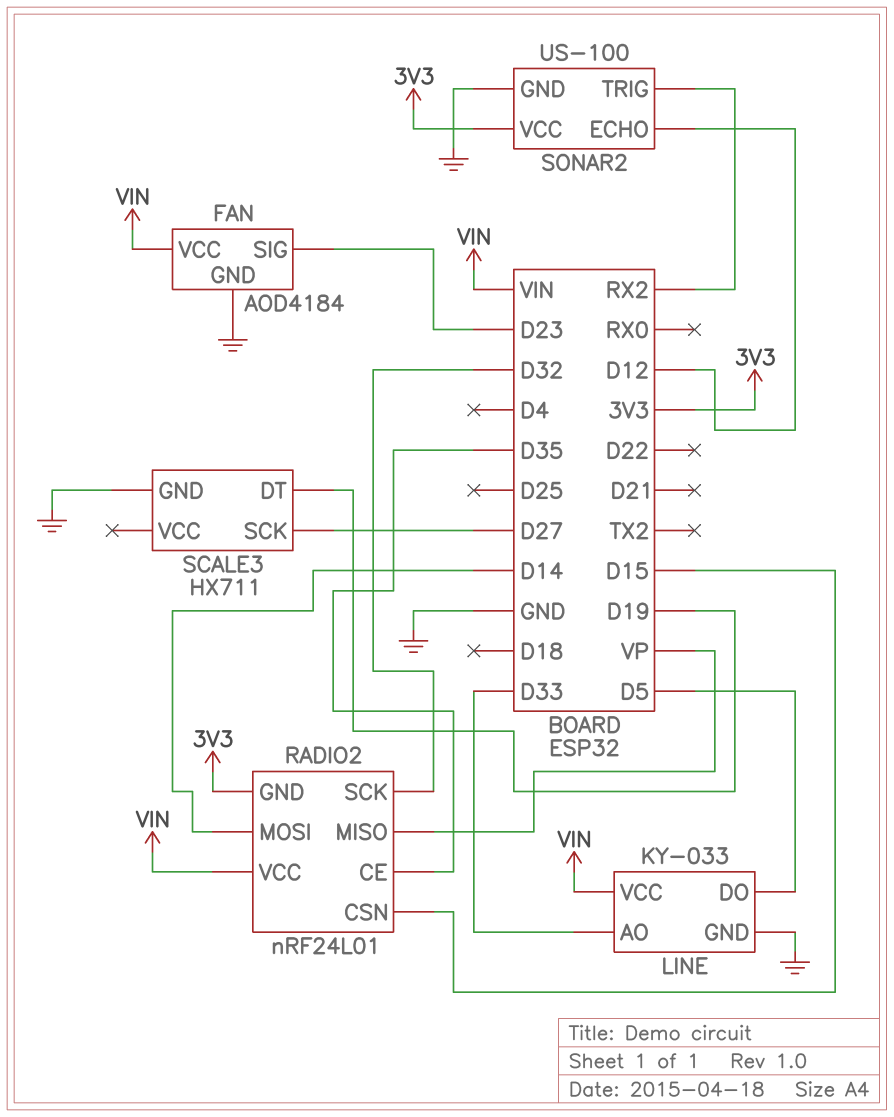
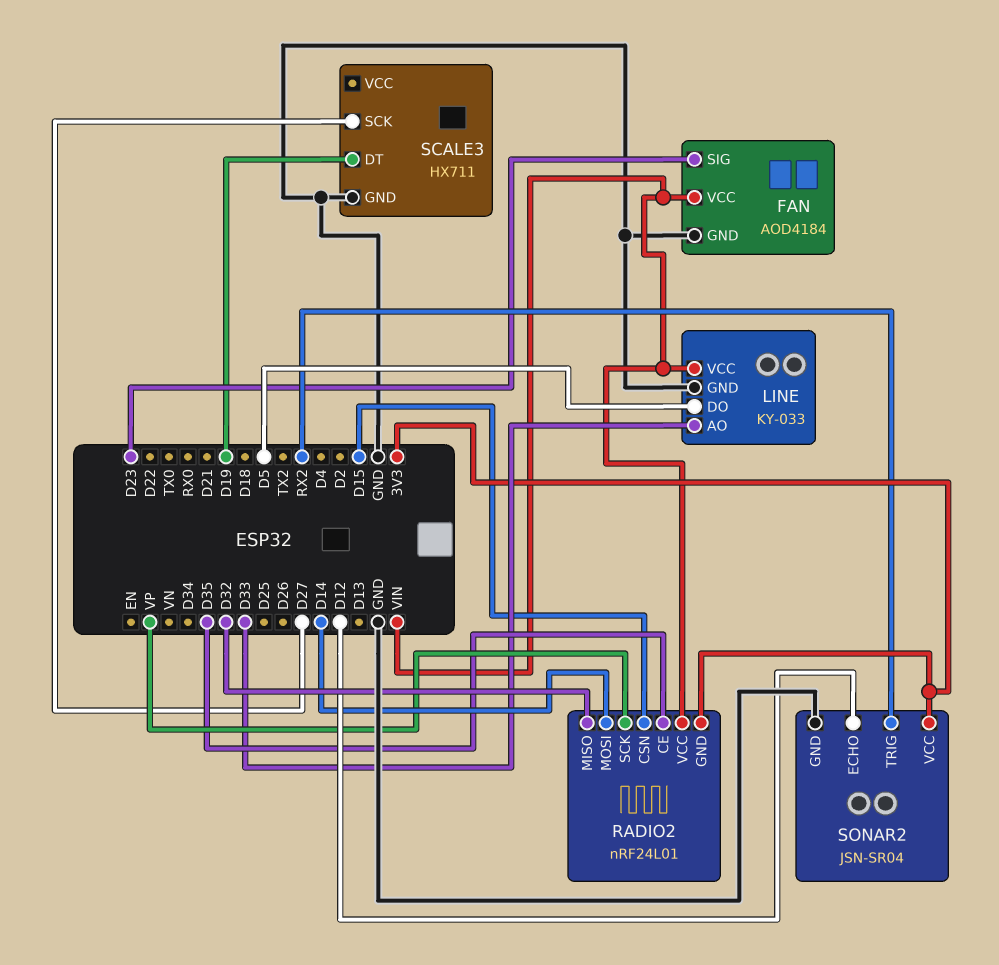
RADIO2 pin MISO: VP -> D32
RADIO2 pin SCK: D32 -> VP
SONAR2: US-100 -> JSN-SR04

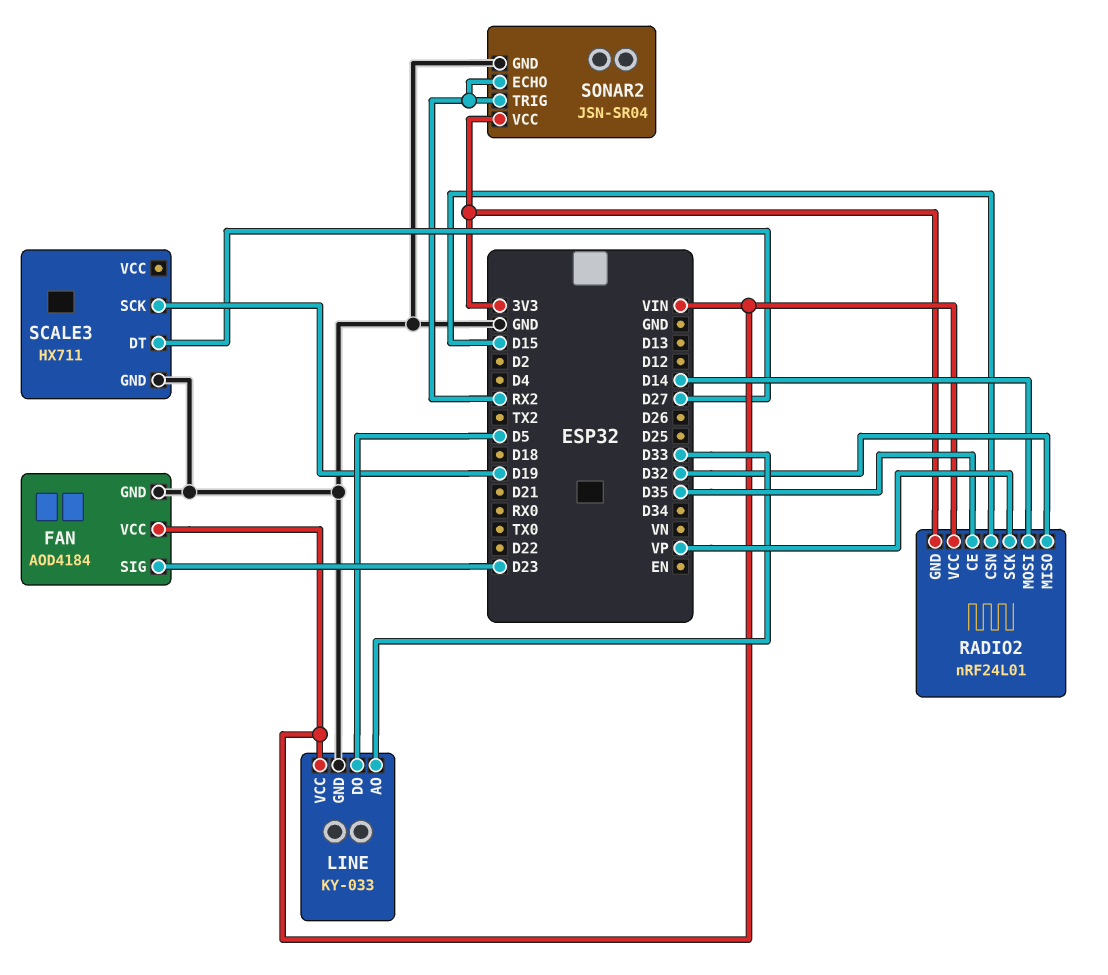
SCALE3 pin DT: D19 -> D27
SCALE3 pin SCK: D27 -> D19
SONAR2 pin ECHO: D12 -> RX2

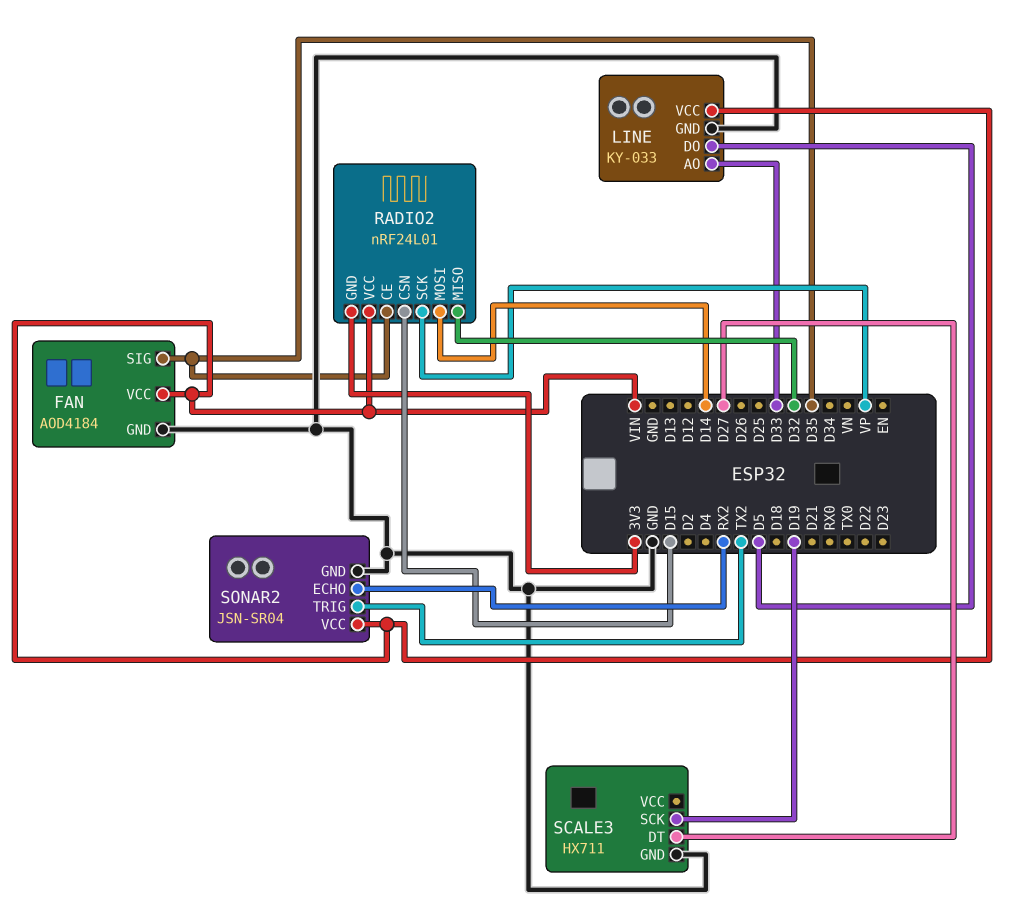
FAN pin SIG: D23 -> D35
SONAR2 pin TRIG: RX2 -> TX2
SONAR2 pin VCC: 3V3 -> VIN

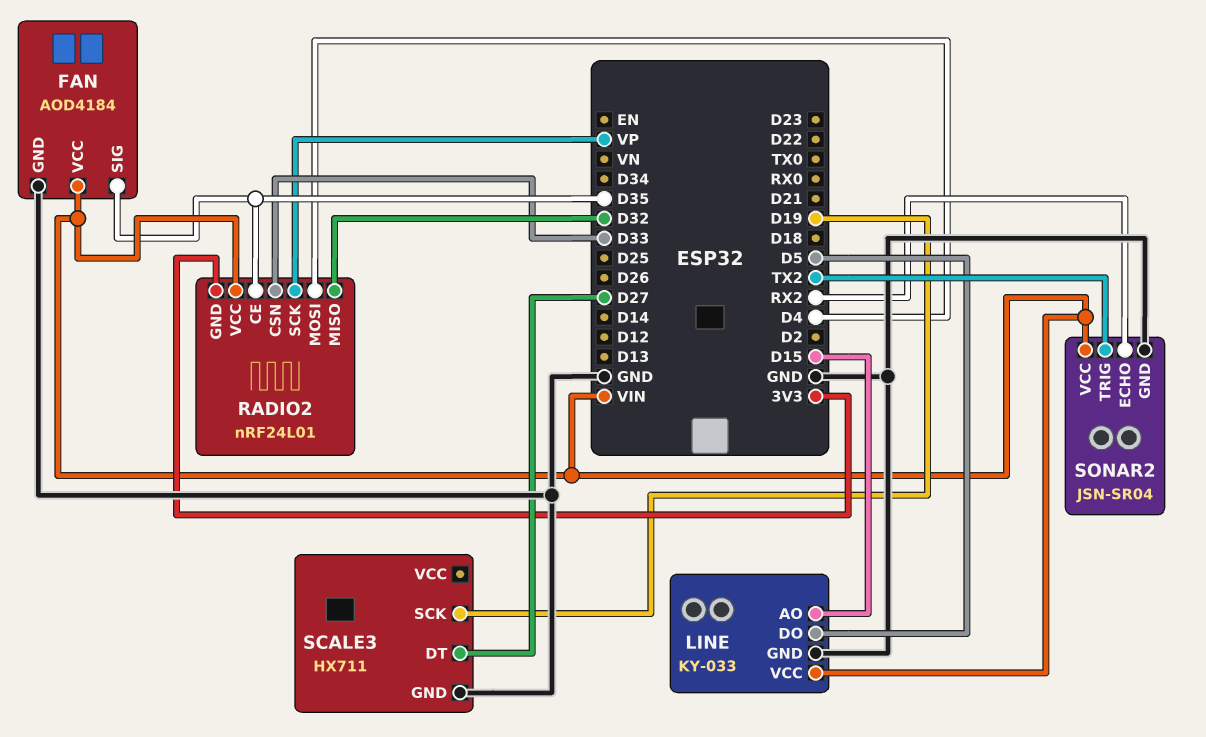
LINE pin AO: D33 -> D15
RADIO2 pin CSN: D15 -> D33
RADIO2 pin MOSI: D14 -> D4

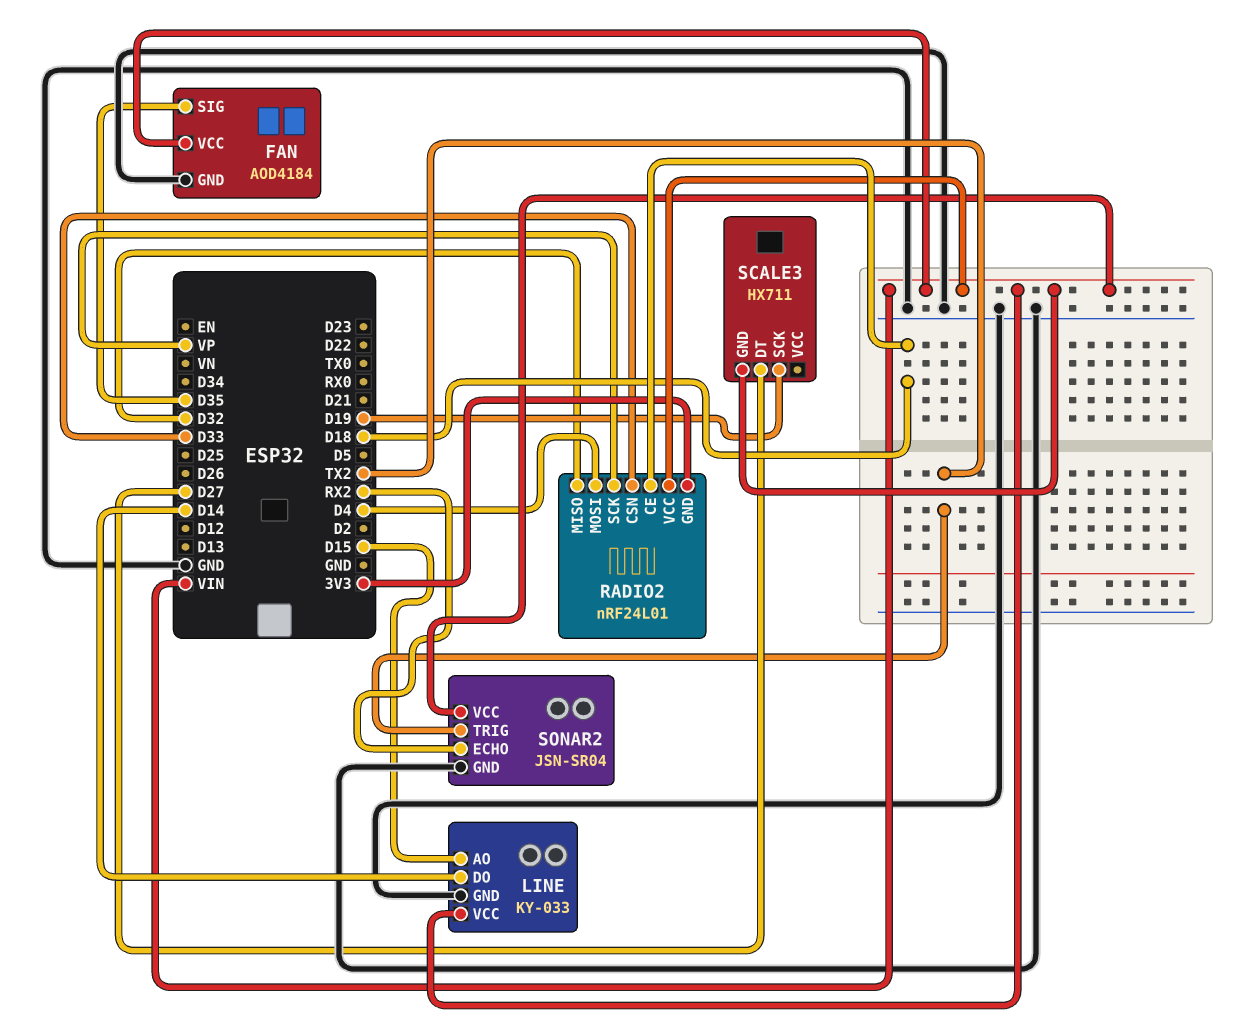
LINE pin DO: D5 -> D14
RADIO2 pin CE: D35 -> D18
SCALE3 pin GND: GND -> VIN

